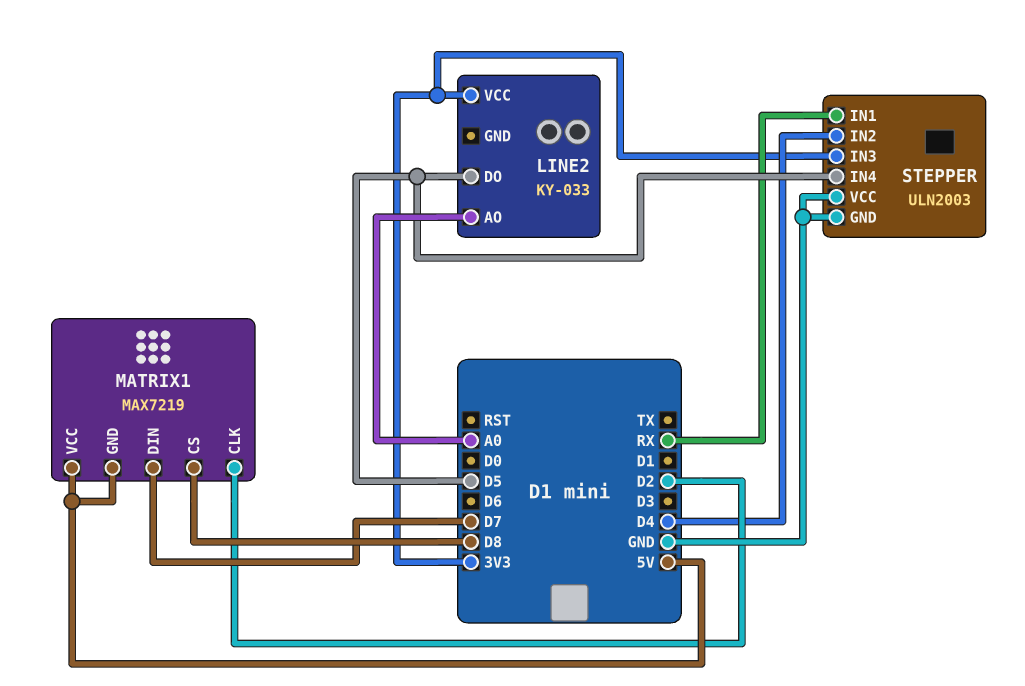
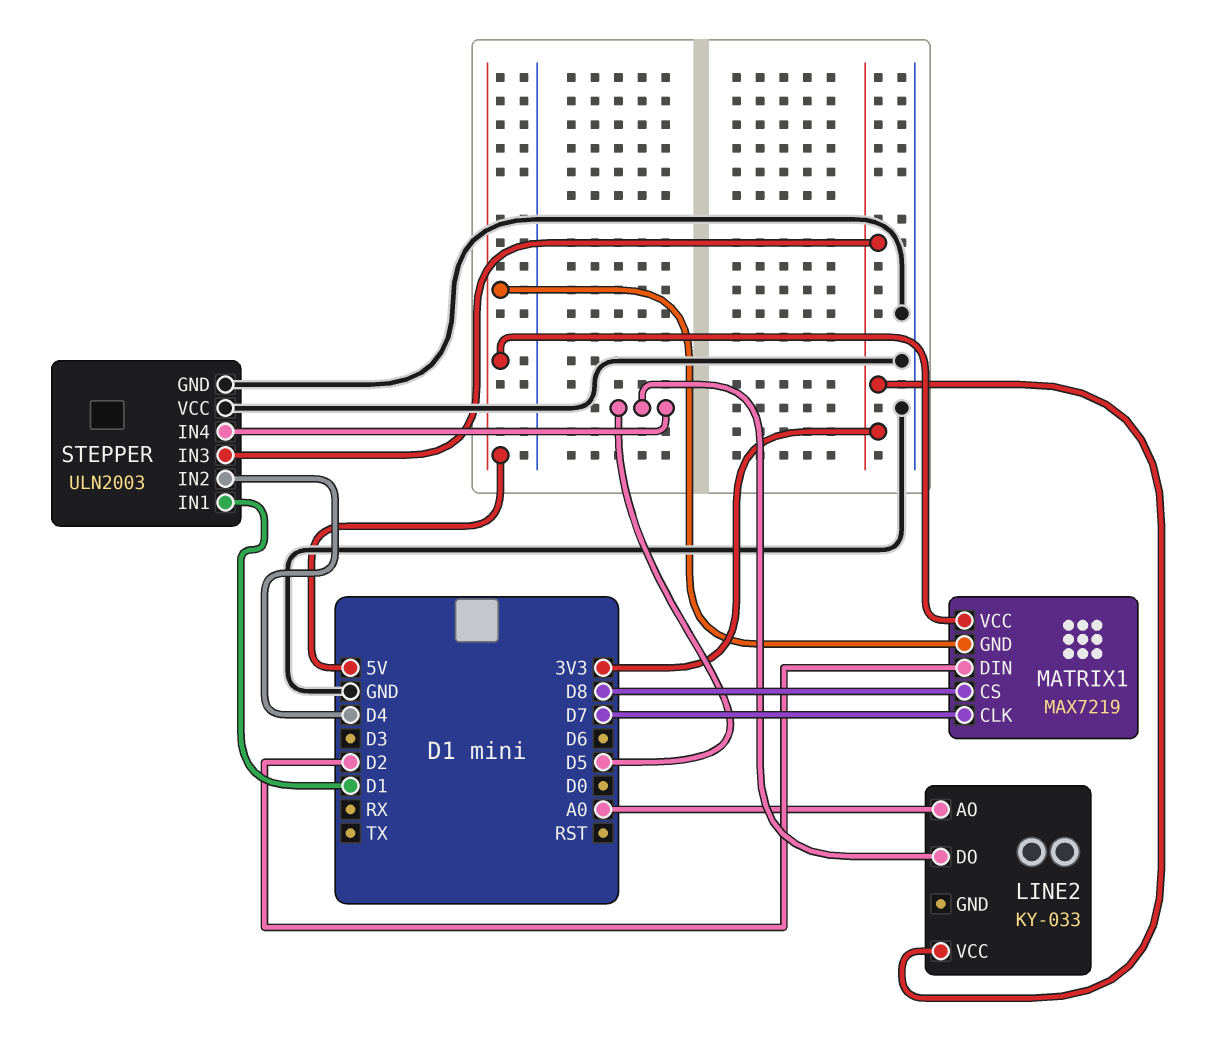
MATRIX1 pin CLK: D2 -> D7
MATRIX1 pin DIN: D7 -> D2
STEPPER pin IN1: RX -> D1

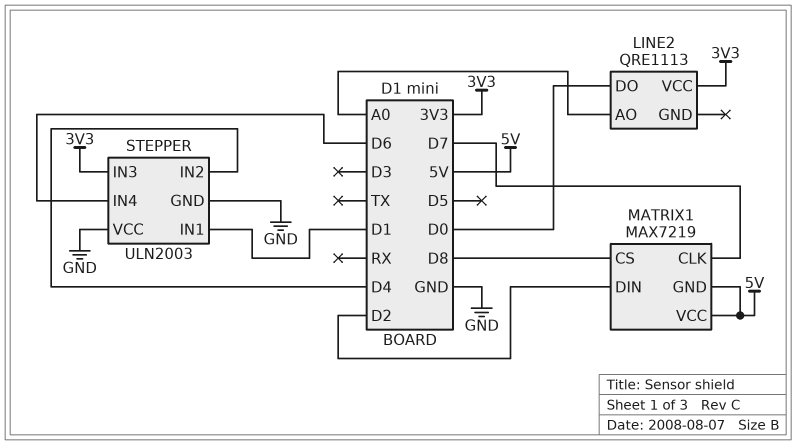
LINE2: KY-033 -> QRE1113
LINE2 pin DO: D5 -> D0
STEPPER pin IN4: D5 -> D6

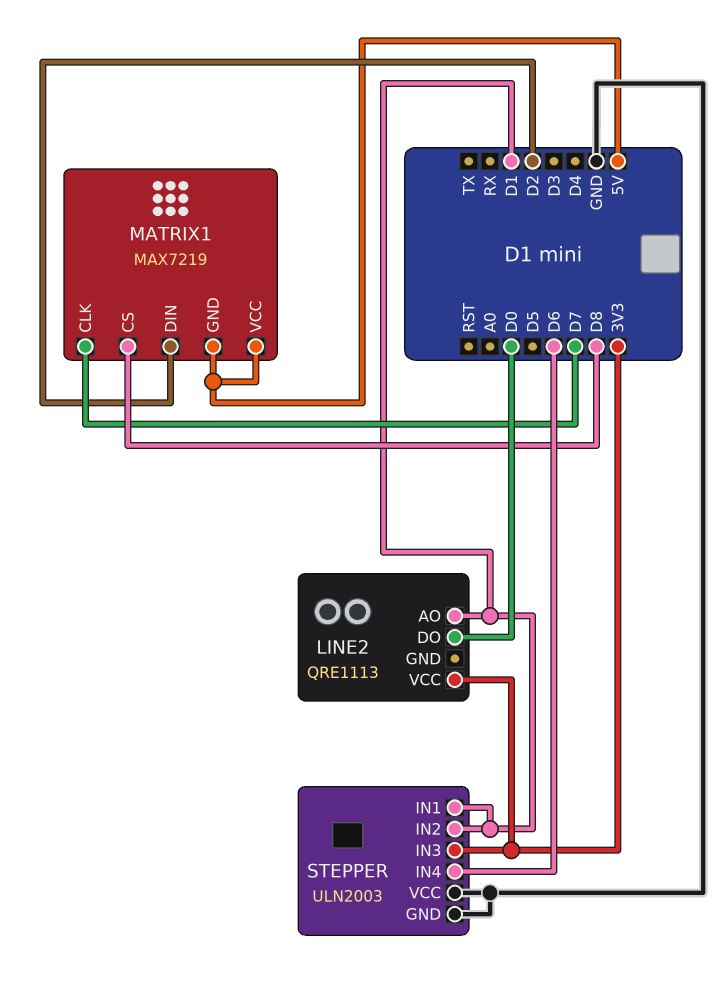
LINE2 pin AO: A0 -> D1
STEPPER pin IN2: D4 -> D1

